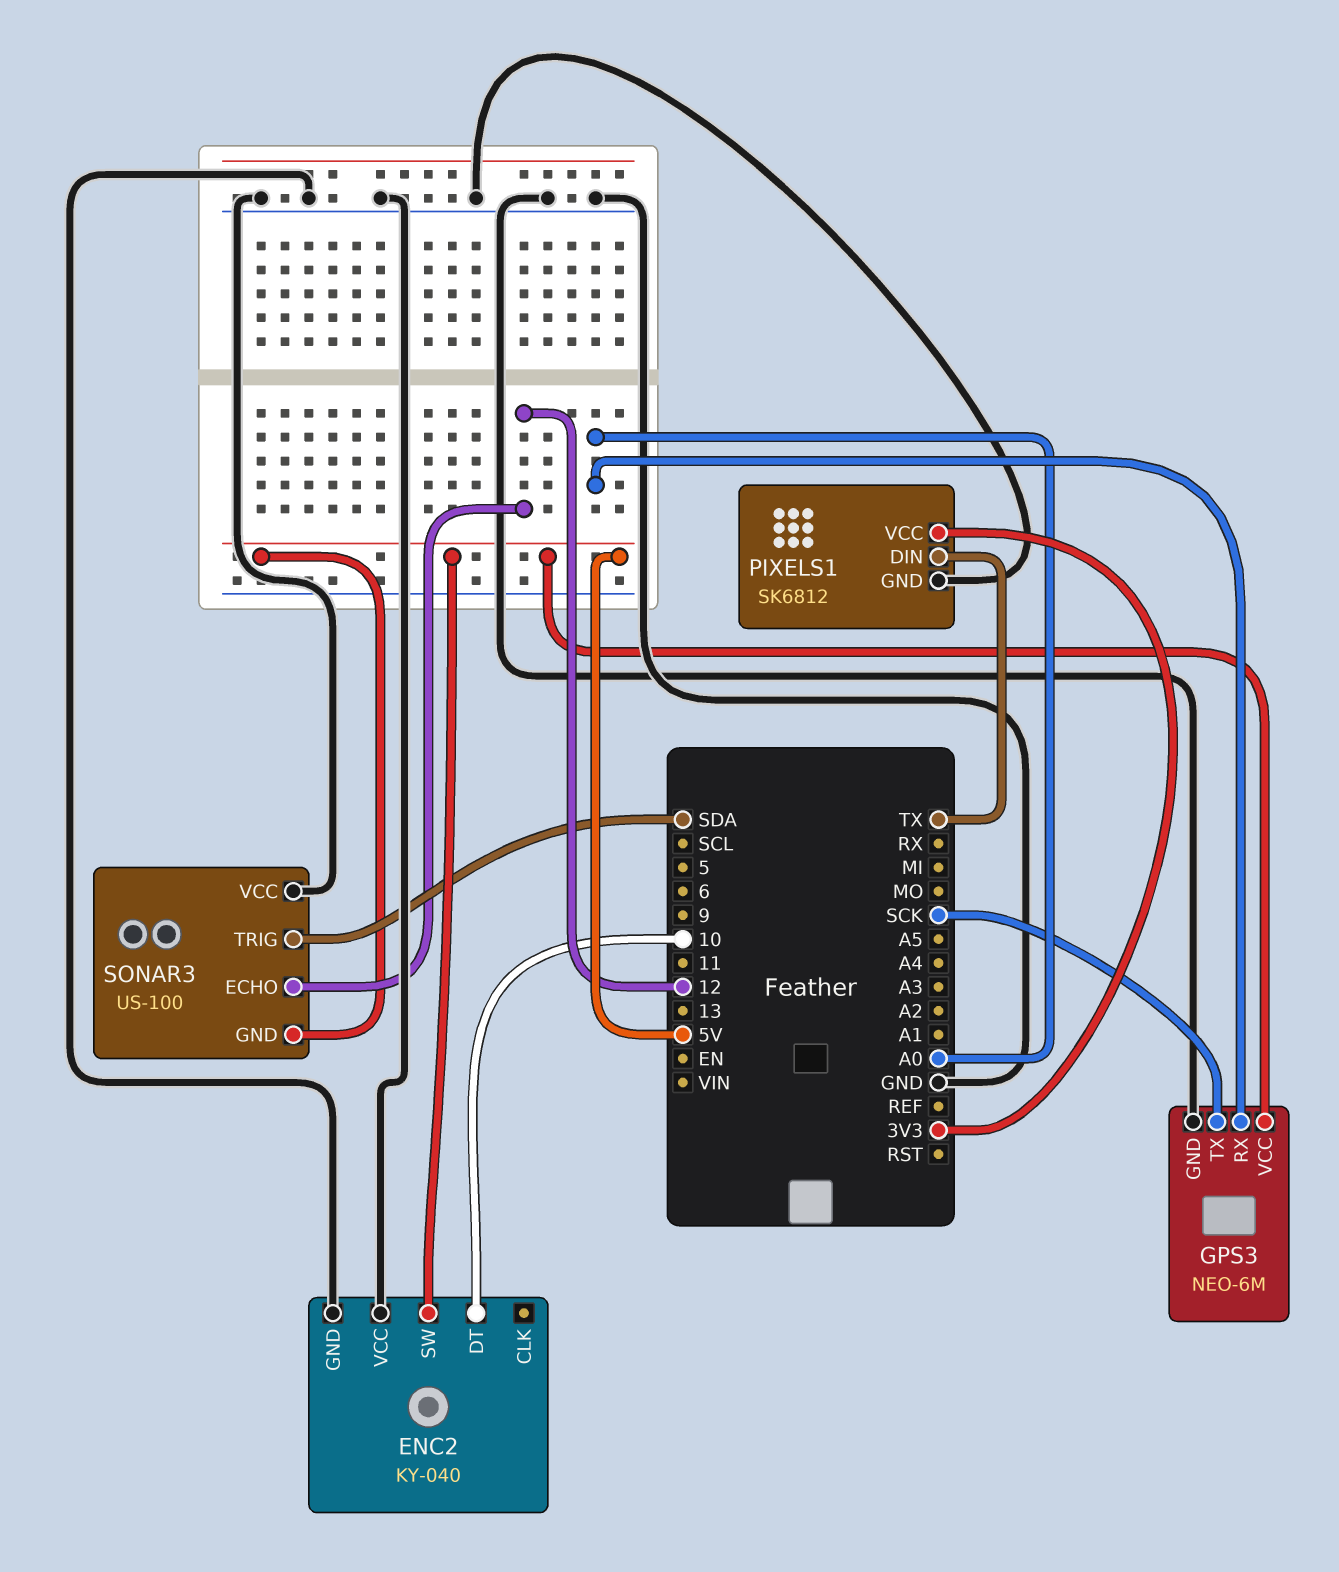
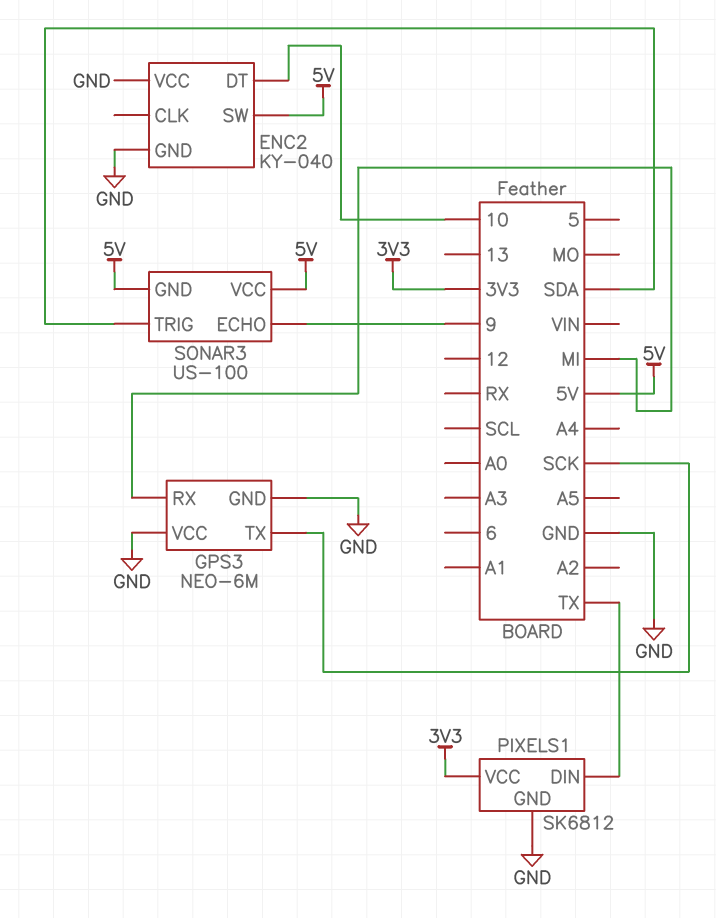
GPS3 pin RX: A0 -> MI
GPS3 pin VCC: 5V -> GND
SONAR3 pin ECHO: 12 -> 9
SONAR3 pin VCC: GND -> 5V

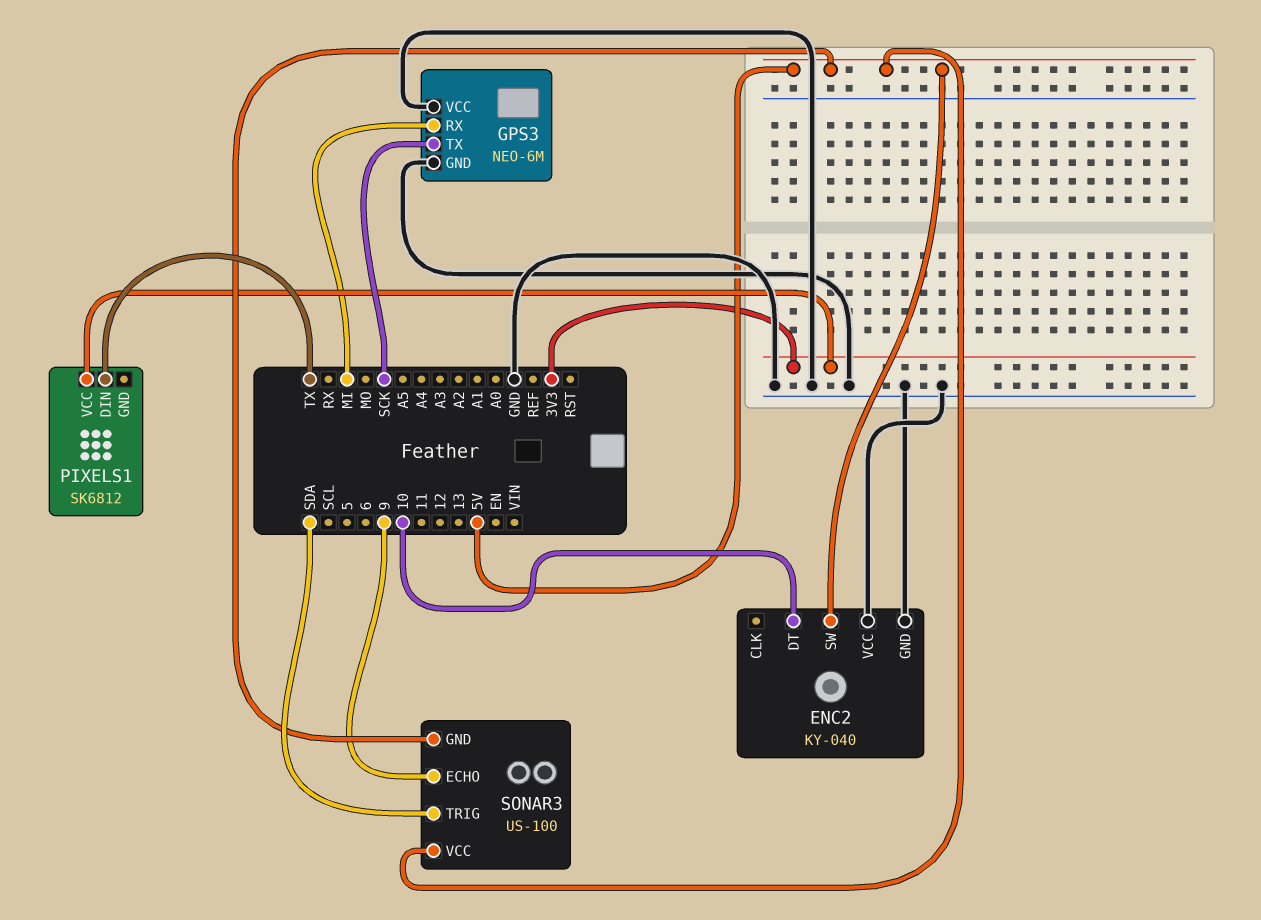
PIXELS1 pin GND: GND -> none

